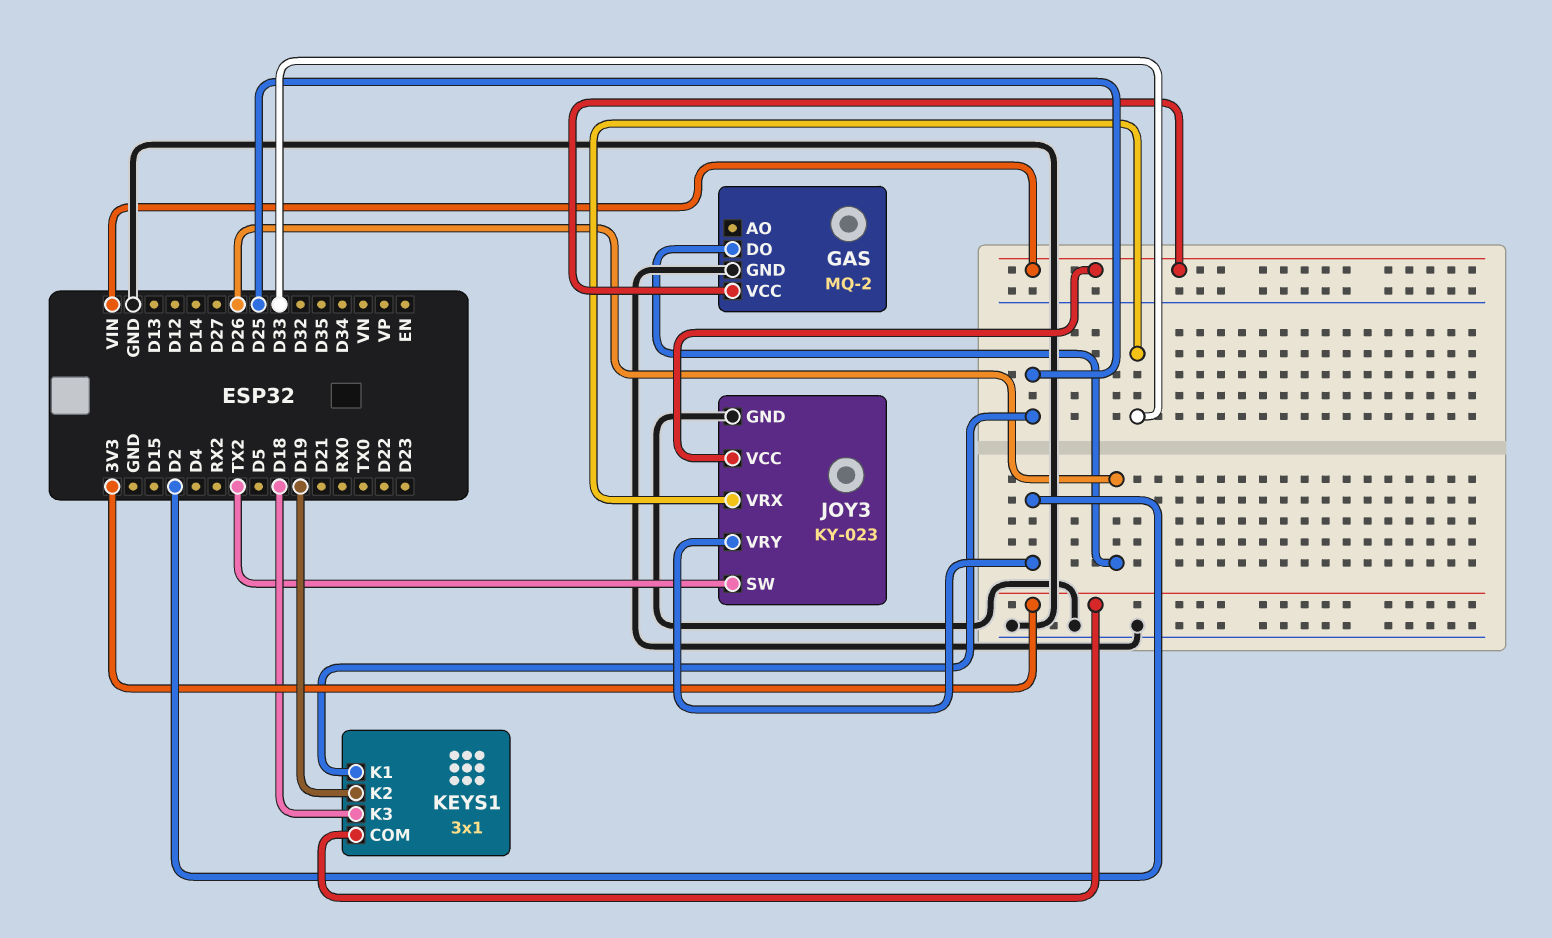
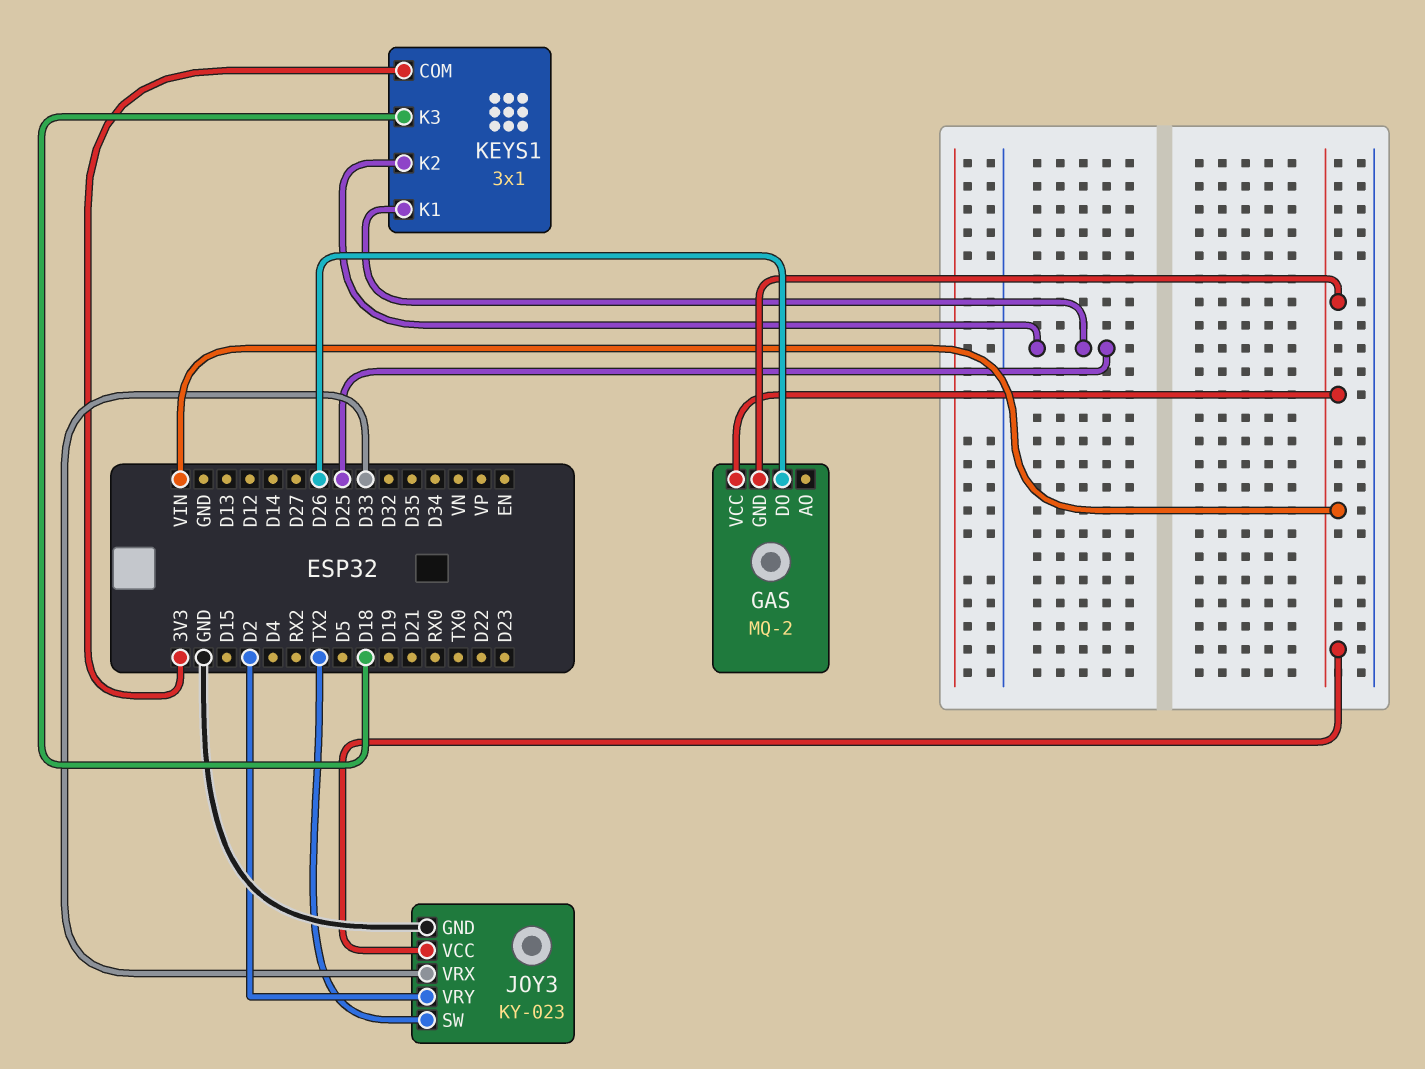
GAS pin GND: GND -> VIN
KEYS1 pin K2: D19 -> D25

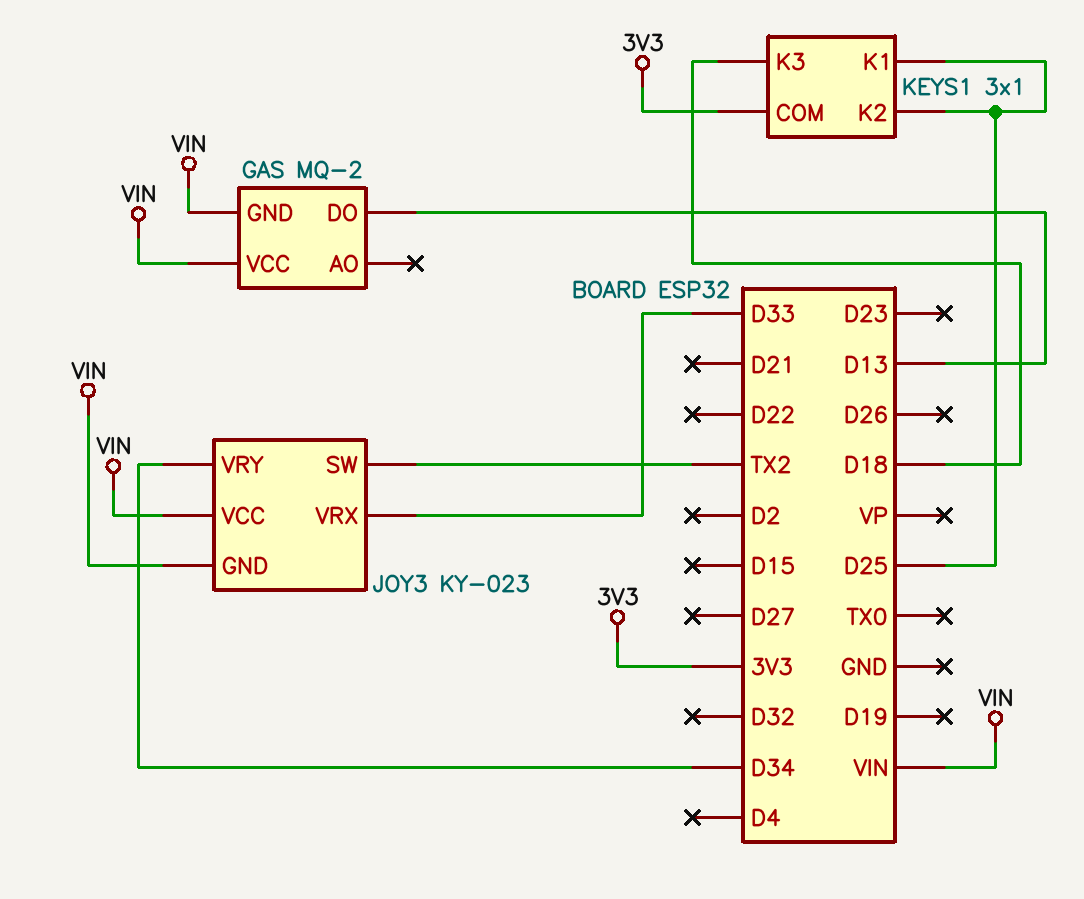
GAS pin DO: D26 -> D13
JOY3 pin GND: GND -> VIN
JOY3 pin VRY: D2 -> D34

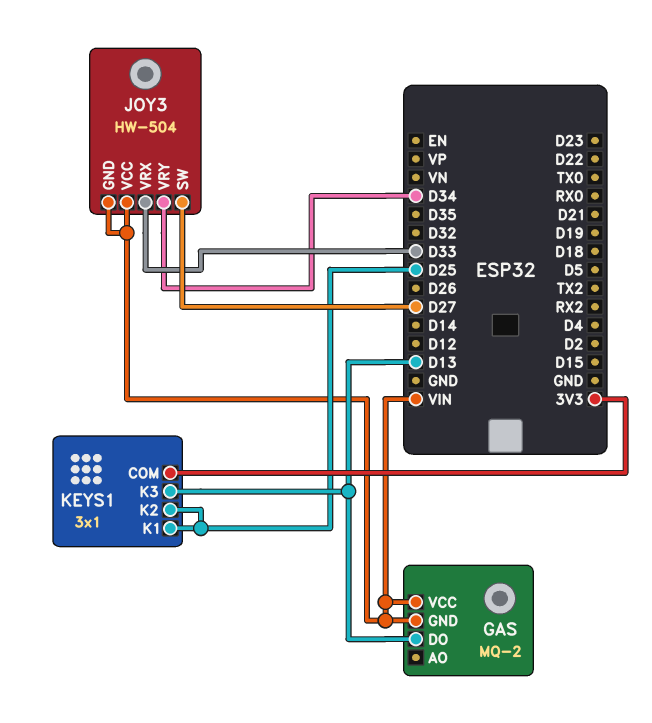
JOY3: KY-023 -> HW-504
JOY3 pin SW: TX2 -> D27
KEYS1 pin K3: D18 -> D13

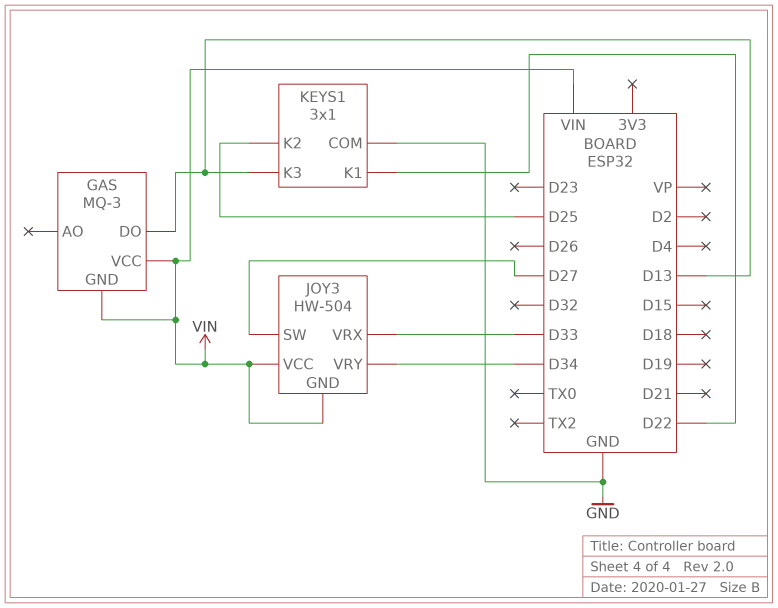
GAS: MQ-2 -> MQ-3
KEYS1 pin COM: 3V3 -> GND
KEYS1 pin K1: D25 -> D22

